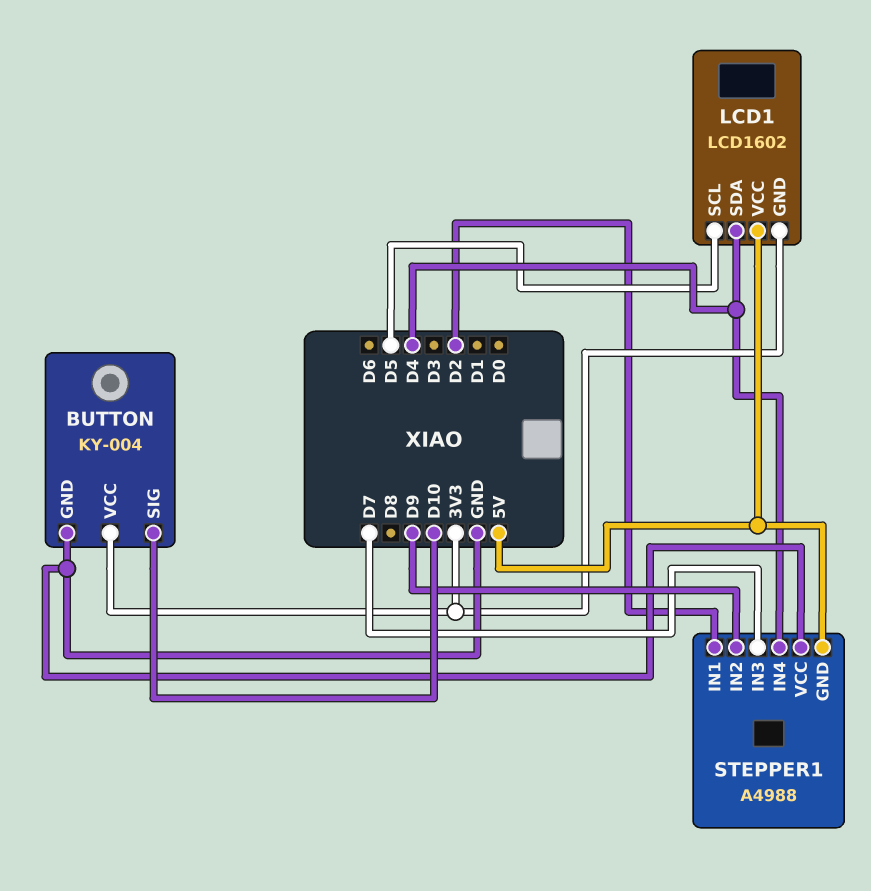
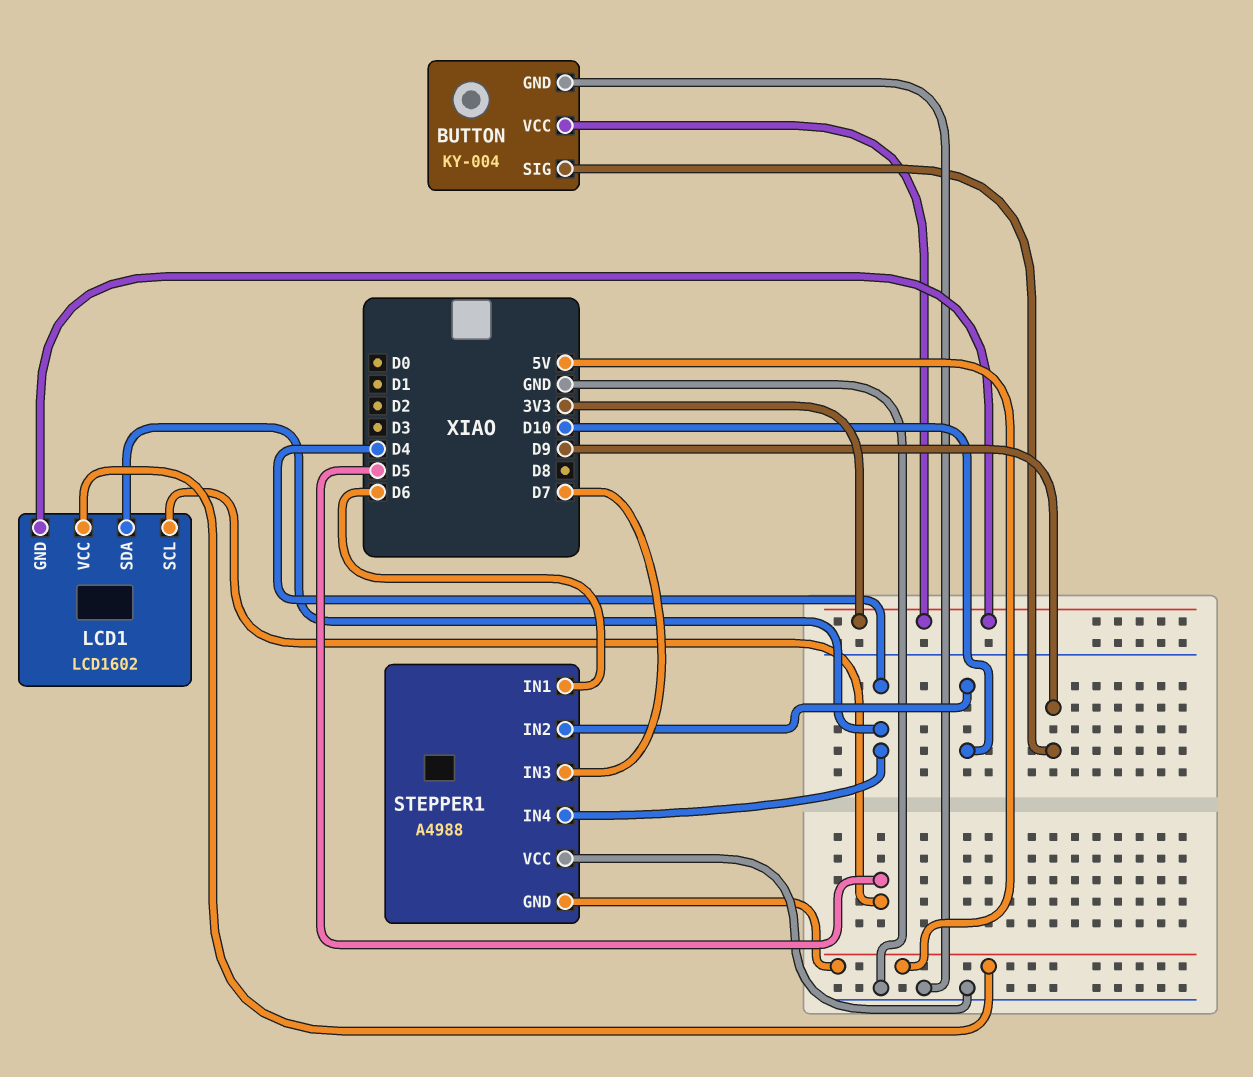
BUTTON pin SIG: D10 -> D9
STEPPER1 pin IN1: D2 -> D6
STEPPER1 pin IN2: D9 -> D10

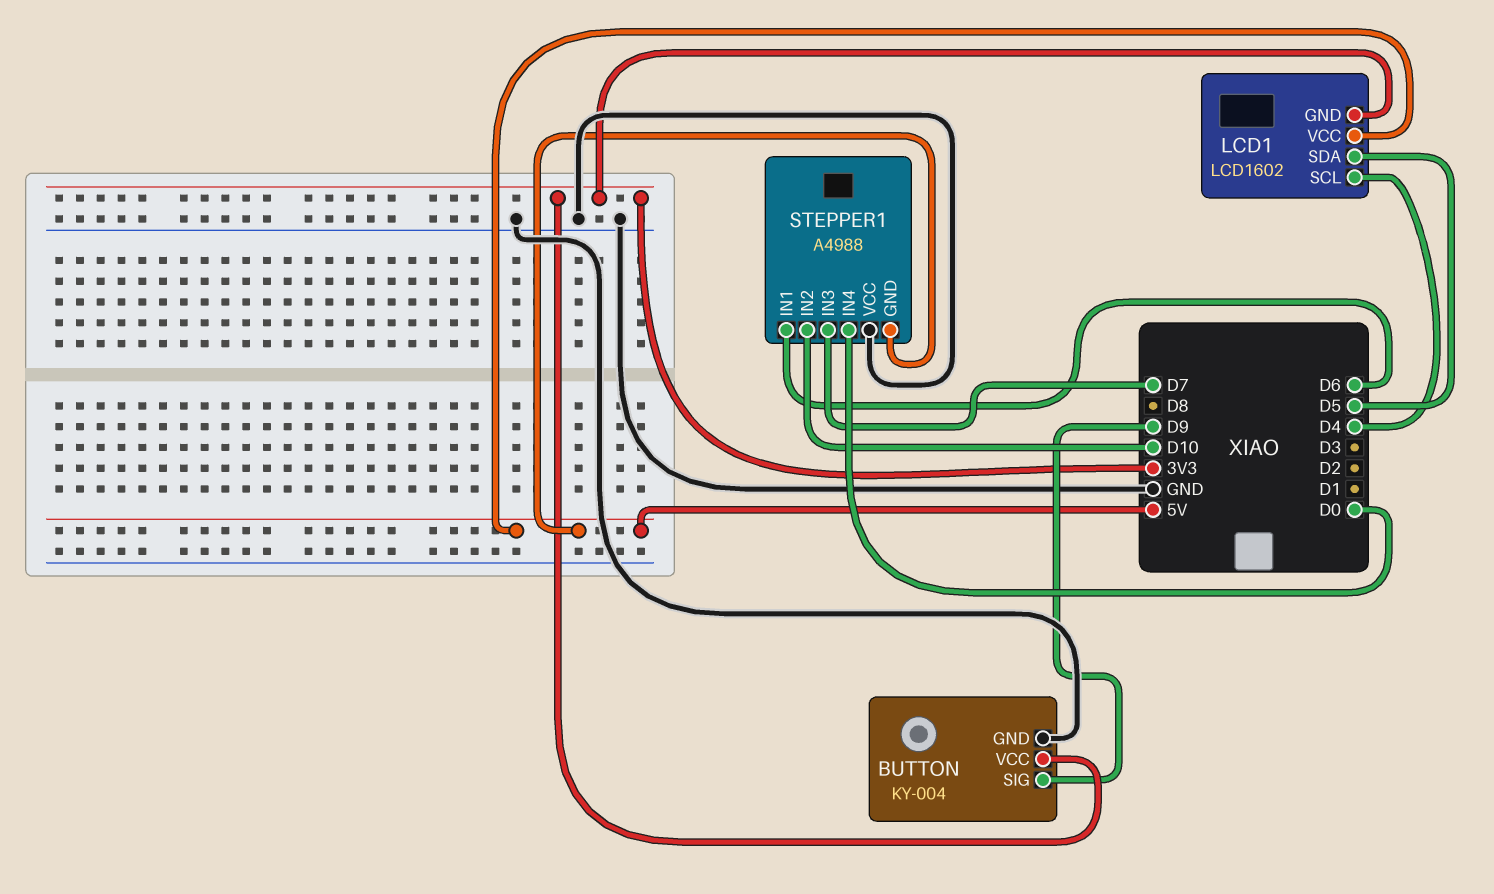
LCD1 pin SCL: D5 -> D4
LCD1 pin SDA: D4 -> D5
STEPPER1 pin IN4: D4 -> D0

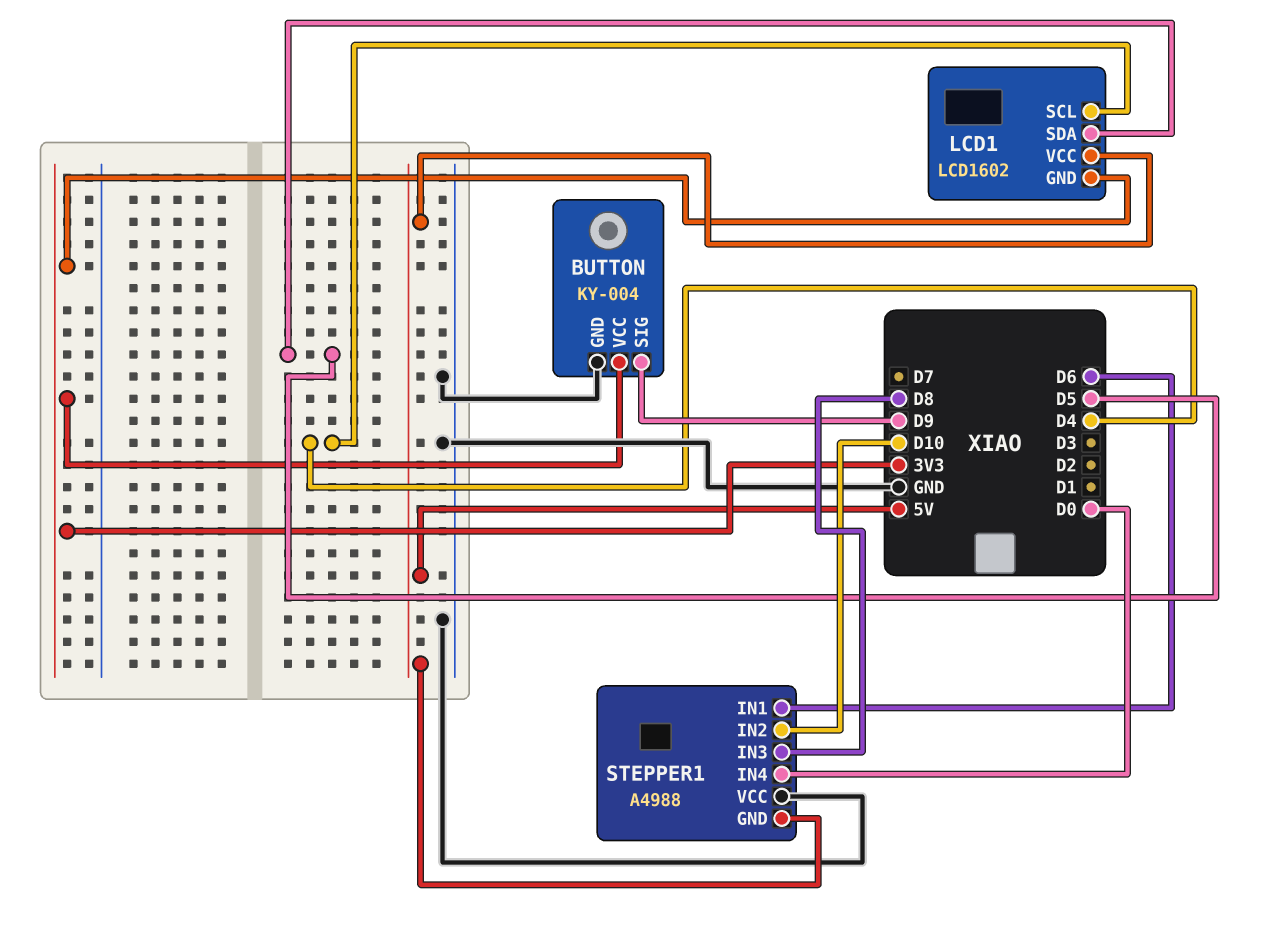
STEPPER1 pin IN3: D7 -> D8

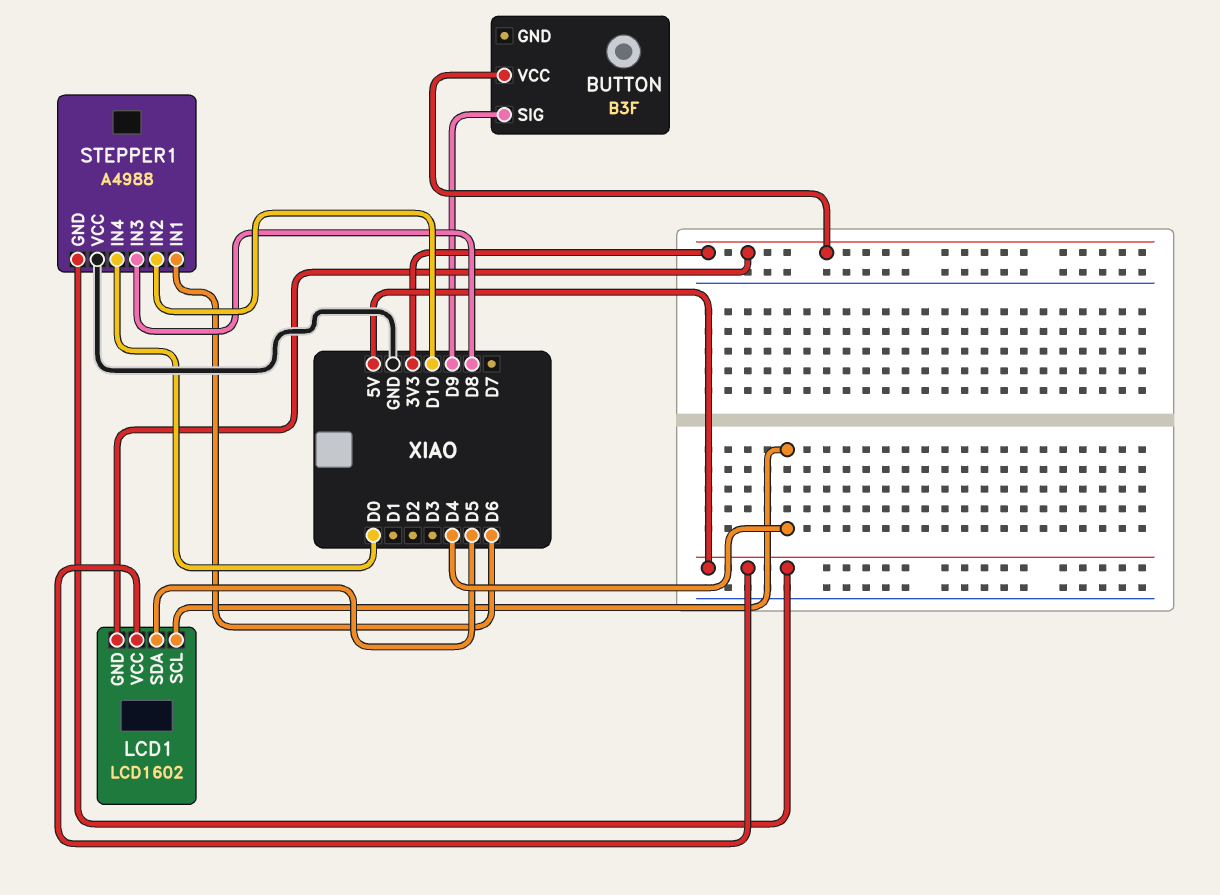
BUTTON: KY-004 -> B3F
BUTTON pin GND: GND -> none

